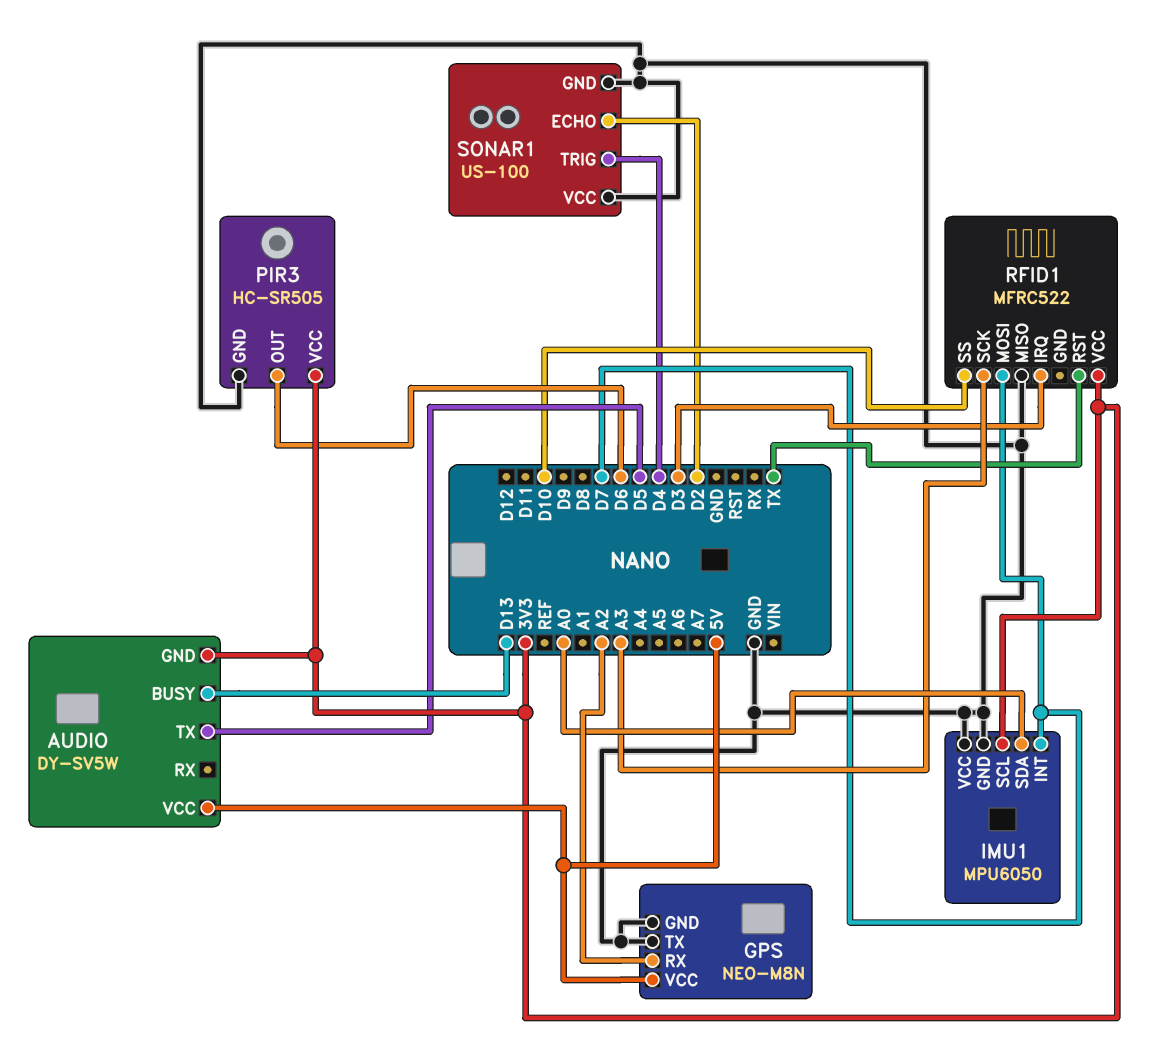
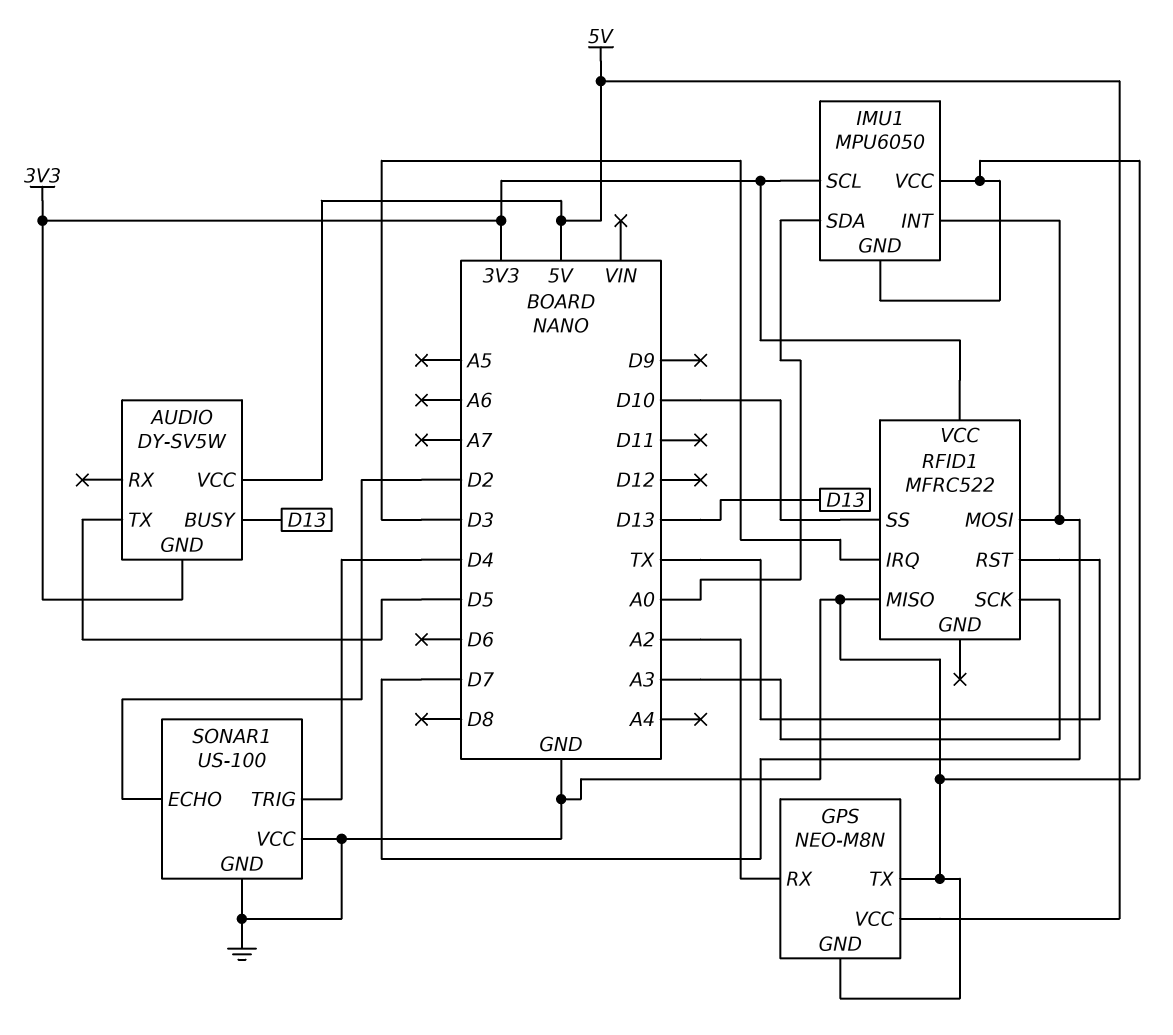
PIR3: HC-SR505 -> none
PIR3 pin GND: GND -> none
PIR3 pin OUT: D6 -> none
PIR3 pin VCC: 3V3 -> none

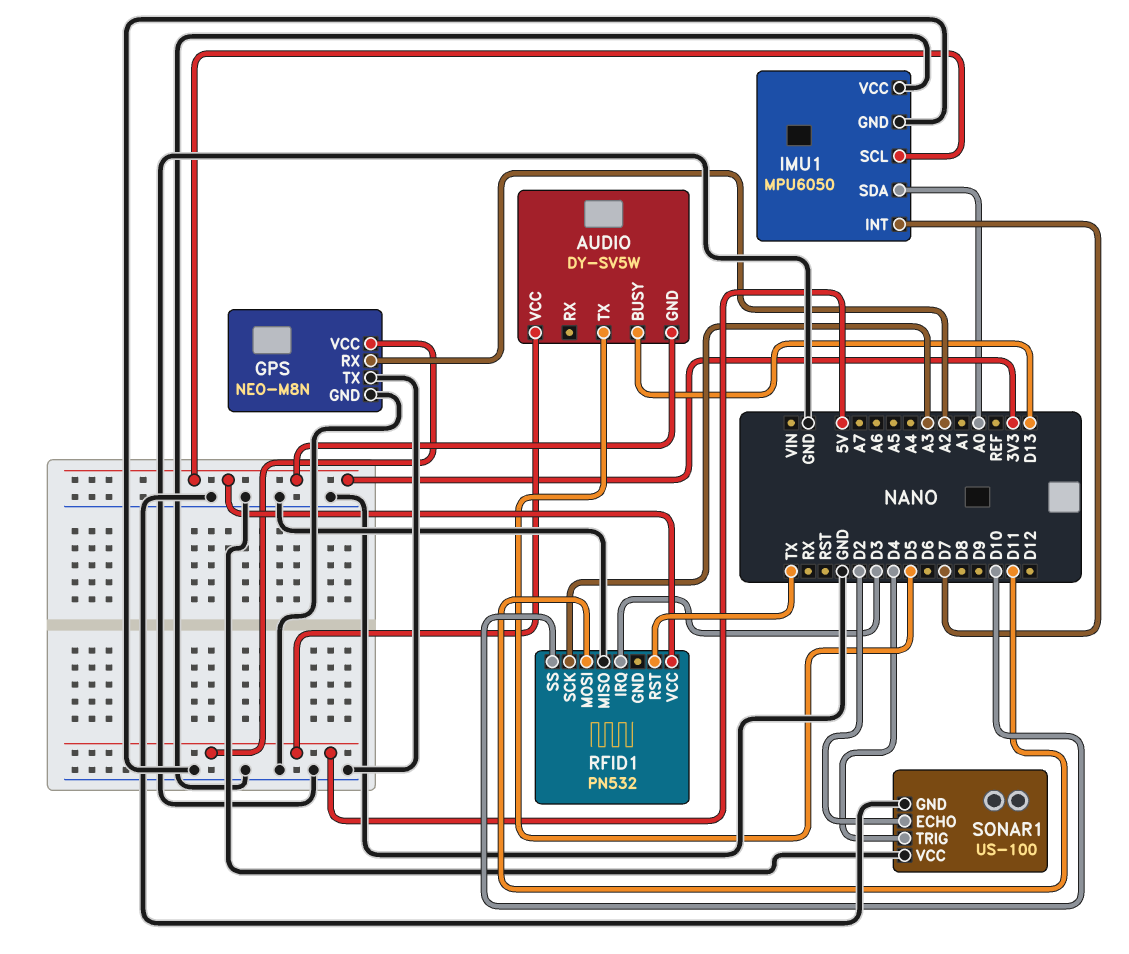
RFID1: MFRC522 -> PN532
RFID1 pin MOSI: D7 -> D11

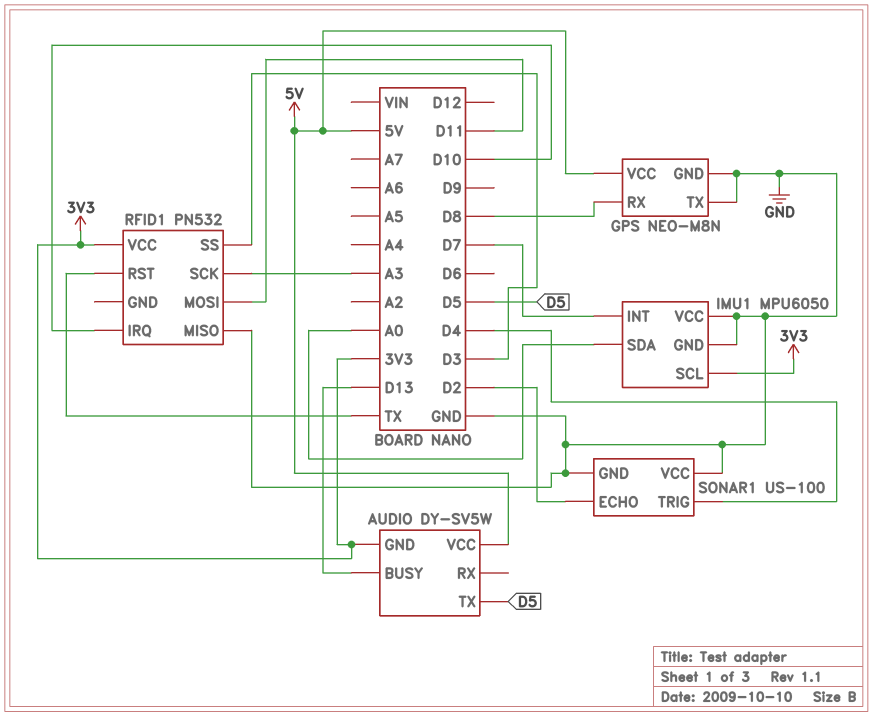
GPS pin RX: A2 -> D8
RFID1 pin IRQ: D3 -> D10
RFID1 pin SS: D10 -> D3

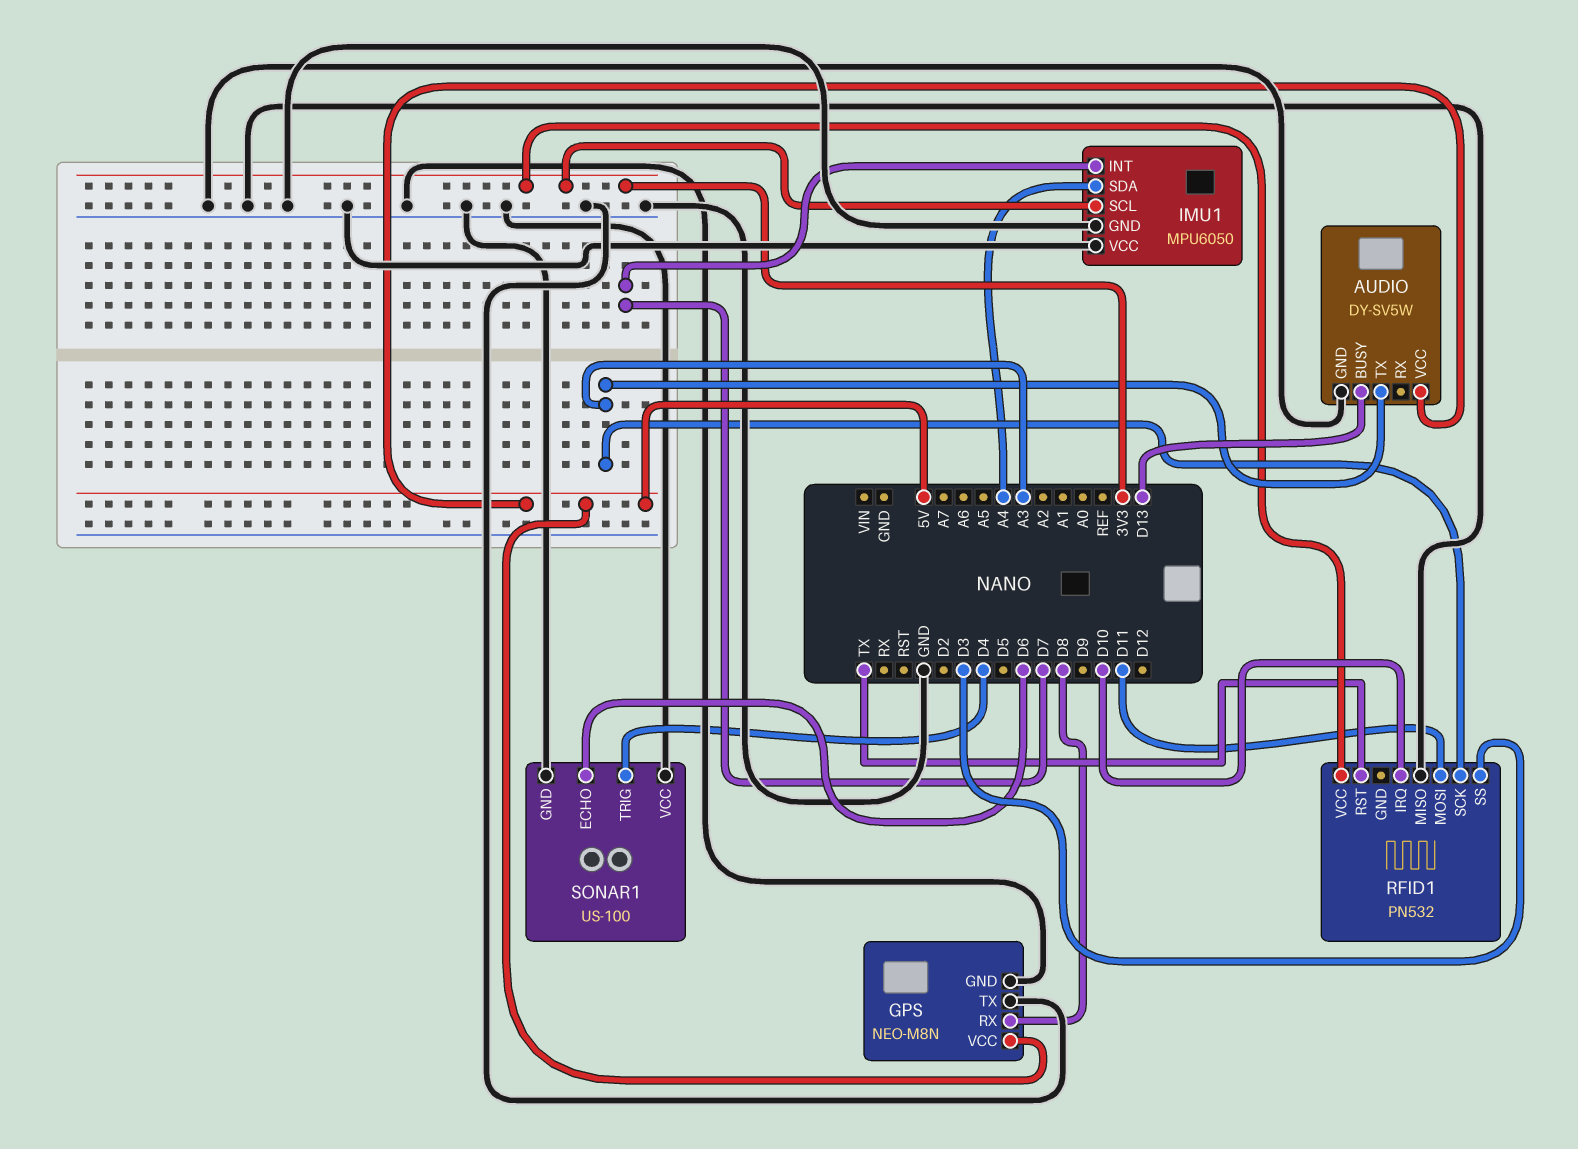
AUDIO pin GND: 3V3 -> GND
AUDIO pin TX: D5 -> A3
IMU1 pin SDA: A0 -> A4
SONAR1 pin ECHO: D2 -> D6

